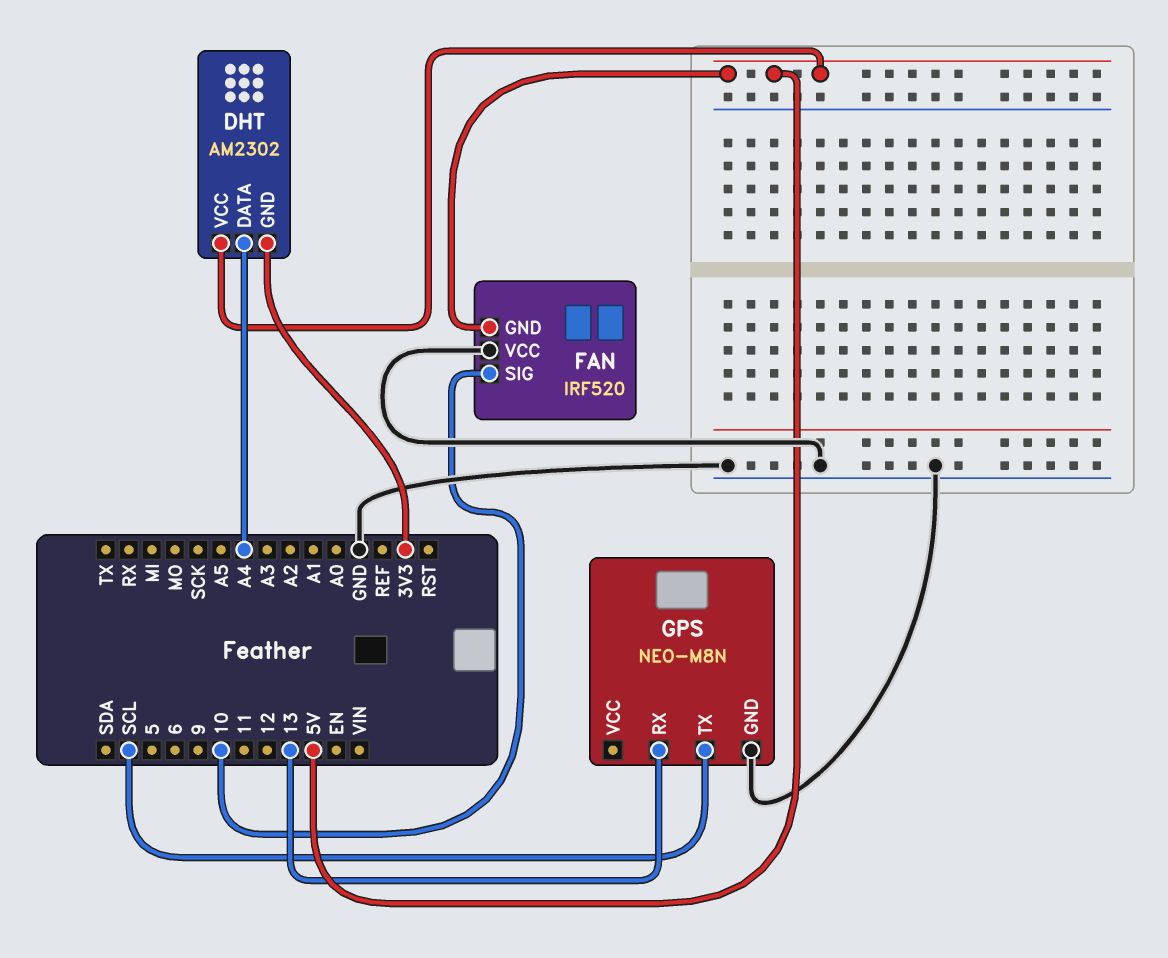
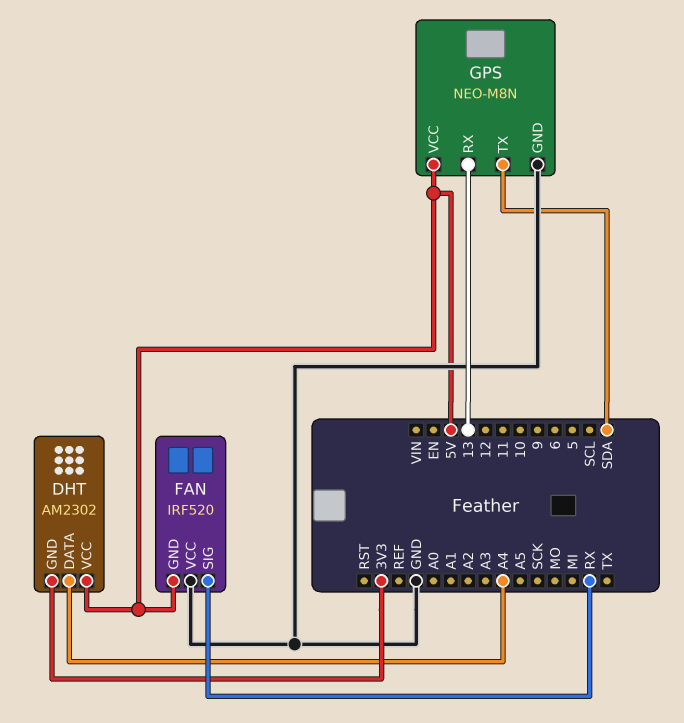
FAN pin SIG: 10 -> RX
GPS pin TX: SCL -> SDA
GPS pin VCC: none -> 5V

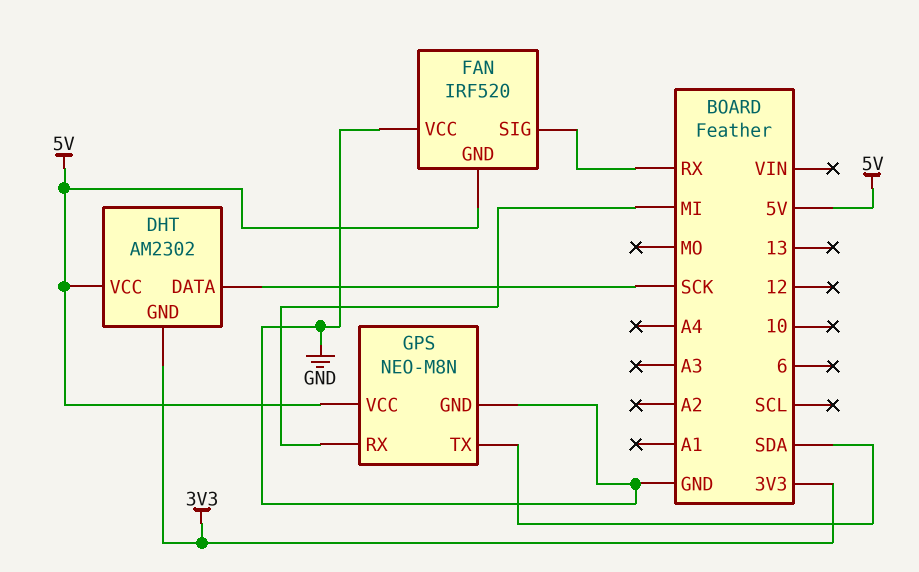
DHT pin DATA: A4 -> SCK
GPS pin RX: 13 -> MI

